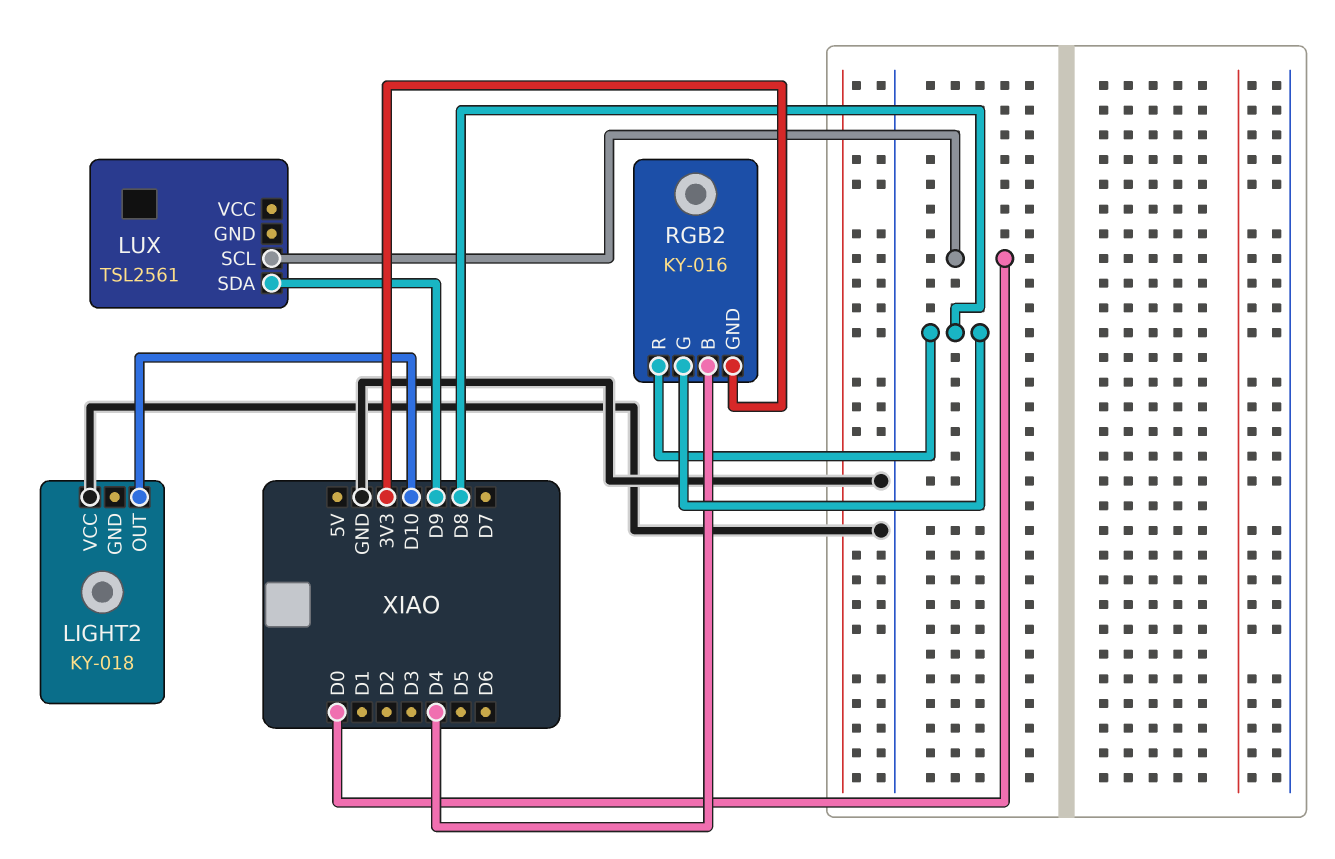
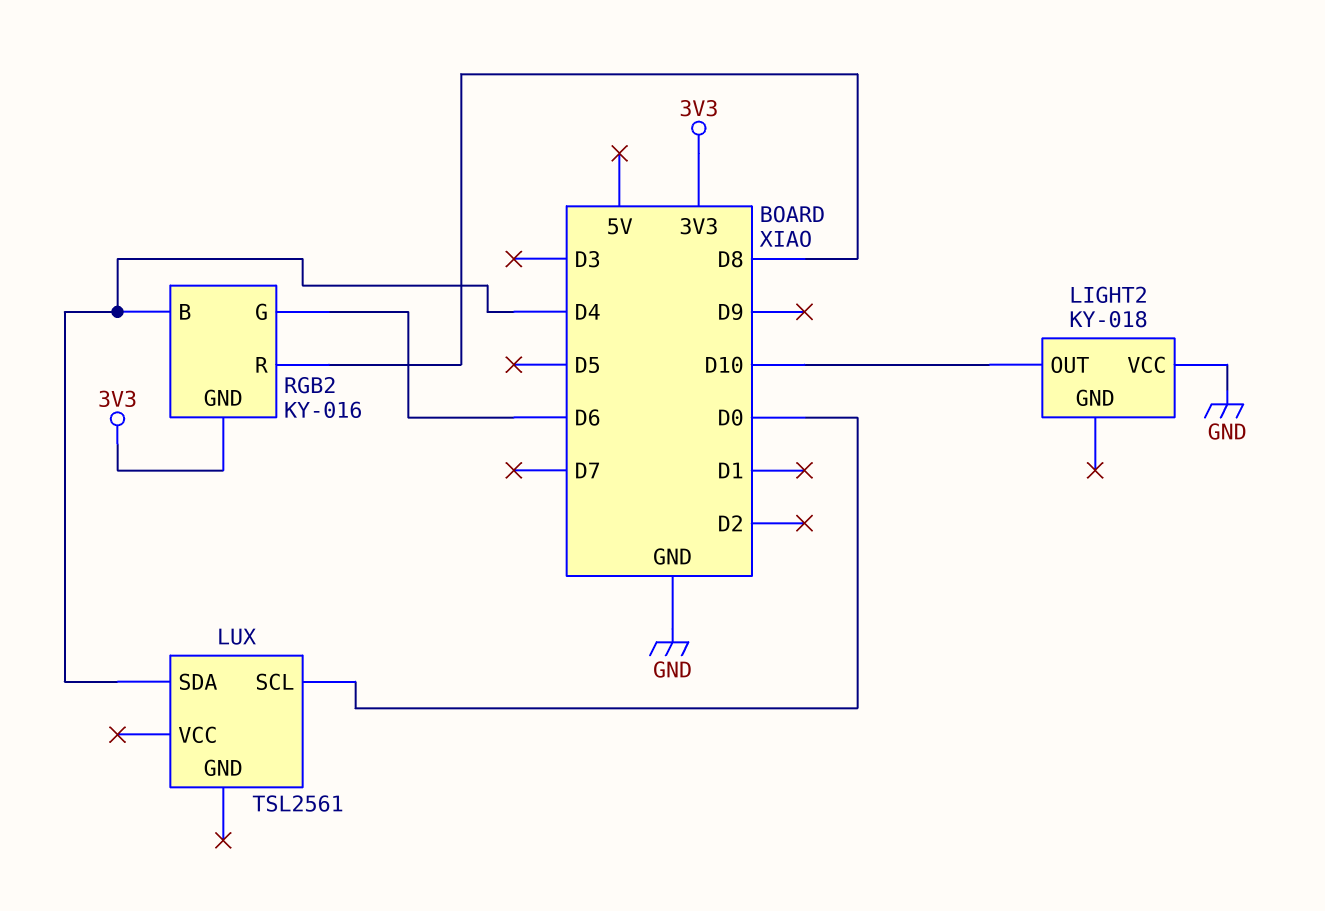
LUX pin SDA: D9 -> D4
RGB2 pin G: D8 -> D6

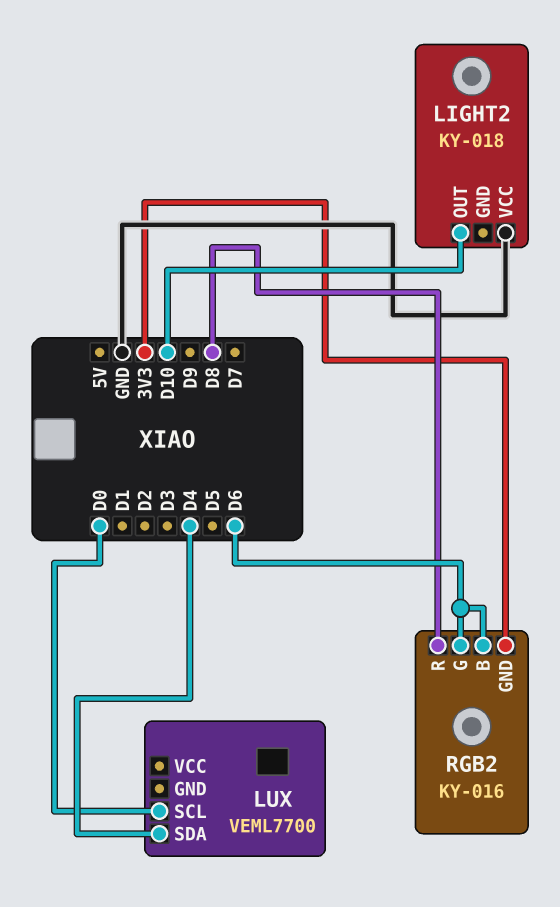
LUX: TSL2561 -> VEML7700
RGB2 pin B: D4 -> D6

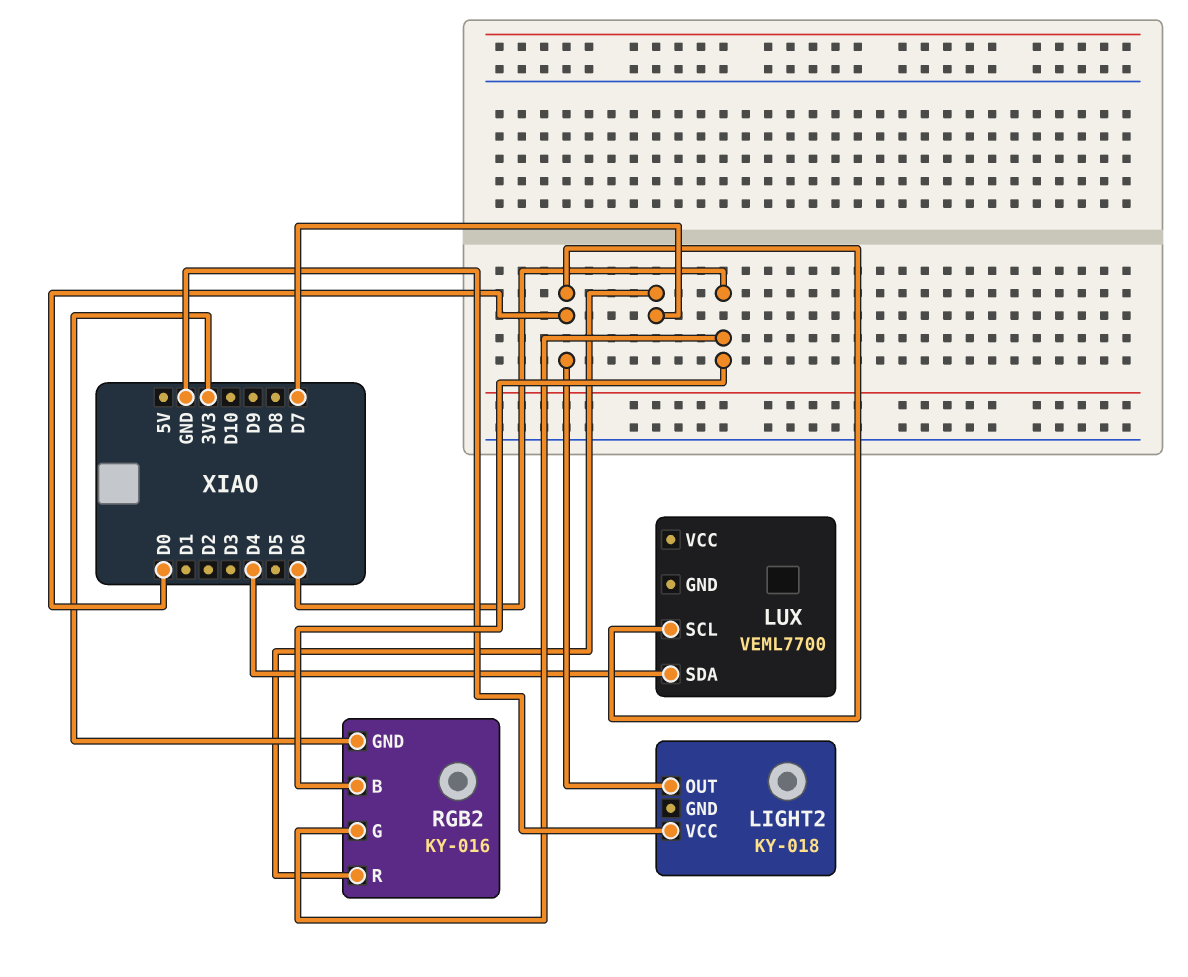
LIGHT2 pin OUT: D10 -> D0
RGB2 pin R: D8 -> D7

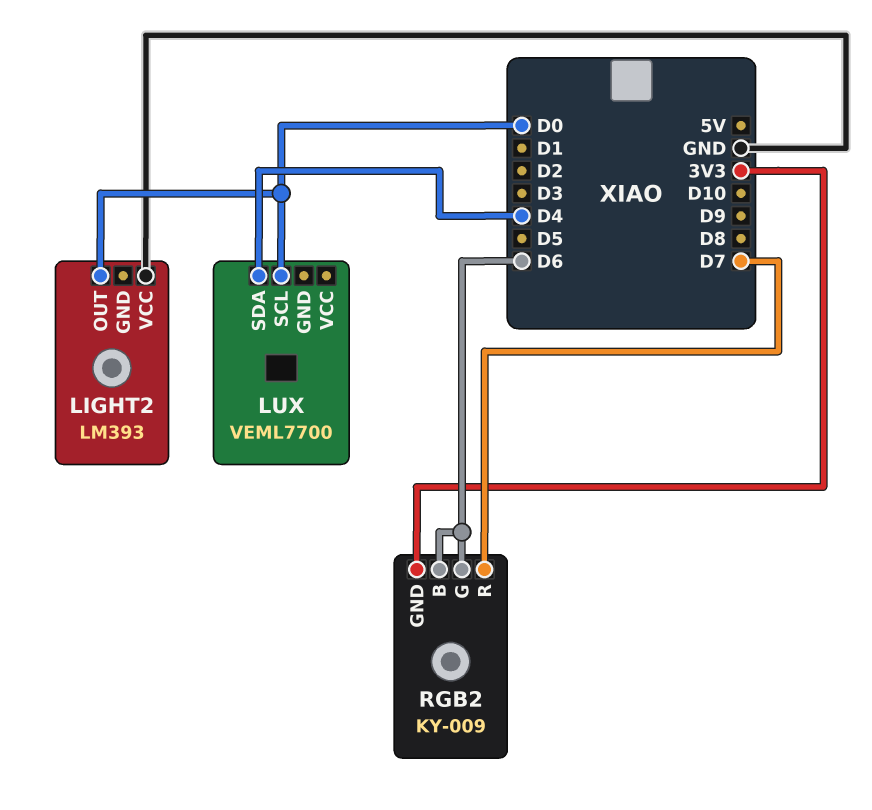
LIGHT2: KY-018 -> LM393
RGB2: KY-016 -> KY-009

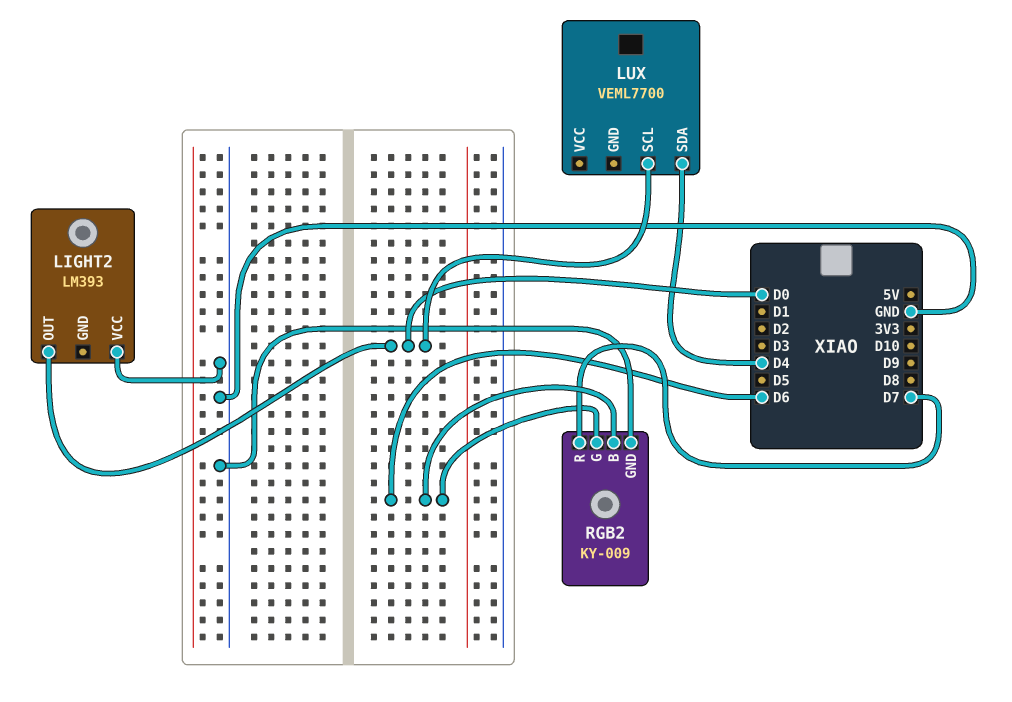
RGB2 pin GND: 3V3 -> GND

